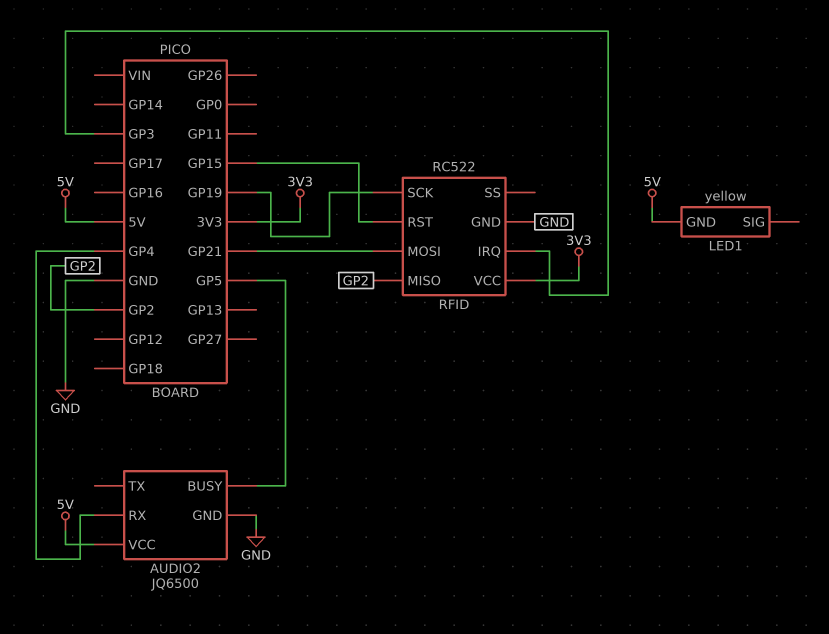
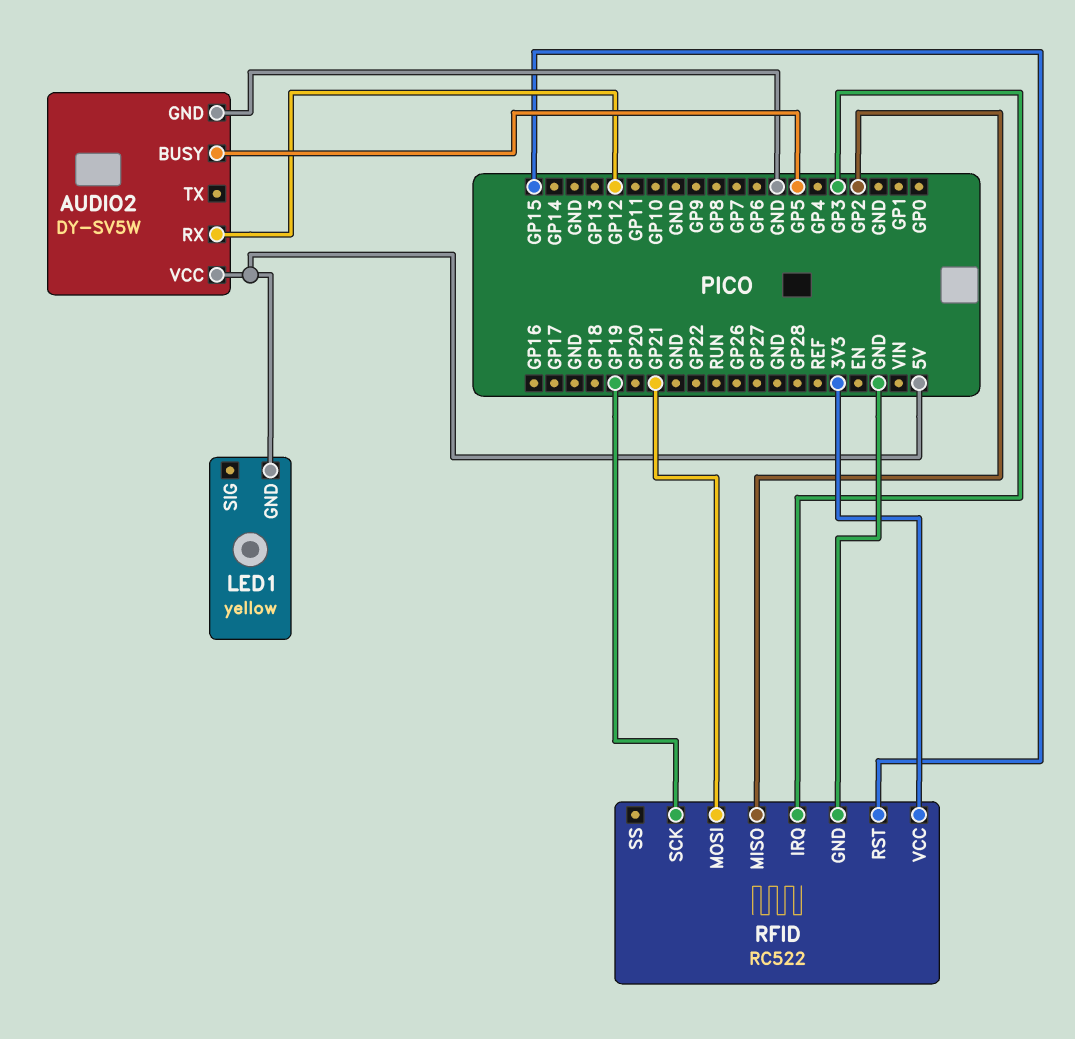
AUDIO2: JQ6500 -> DY-SV5W
AUDIO2 pin RX: GP4 -> GP12

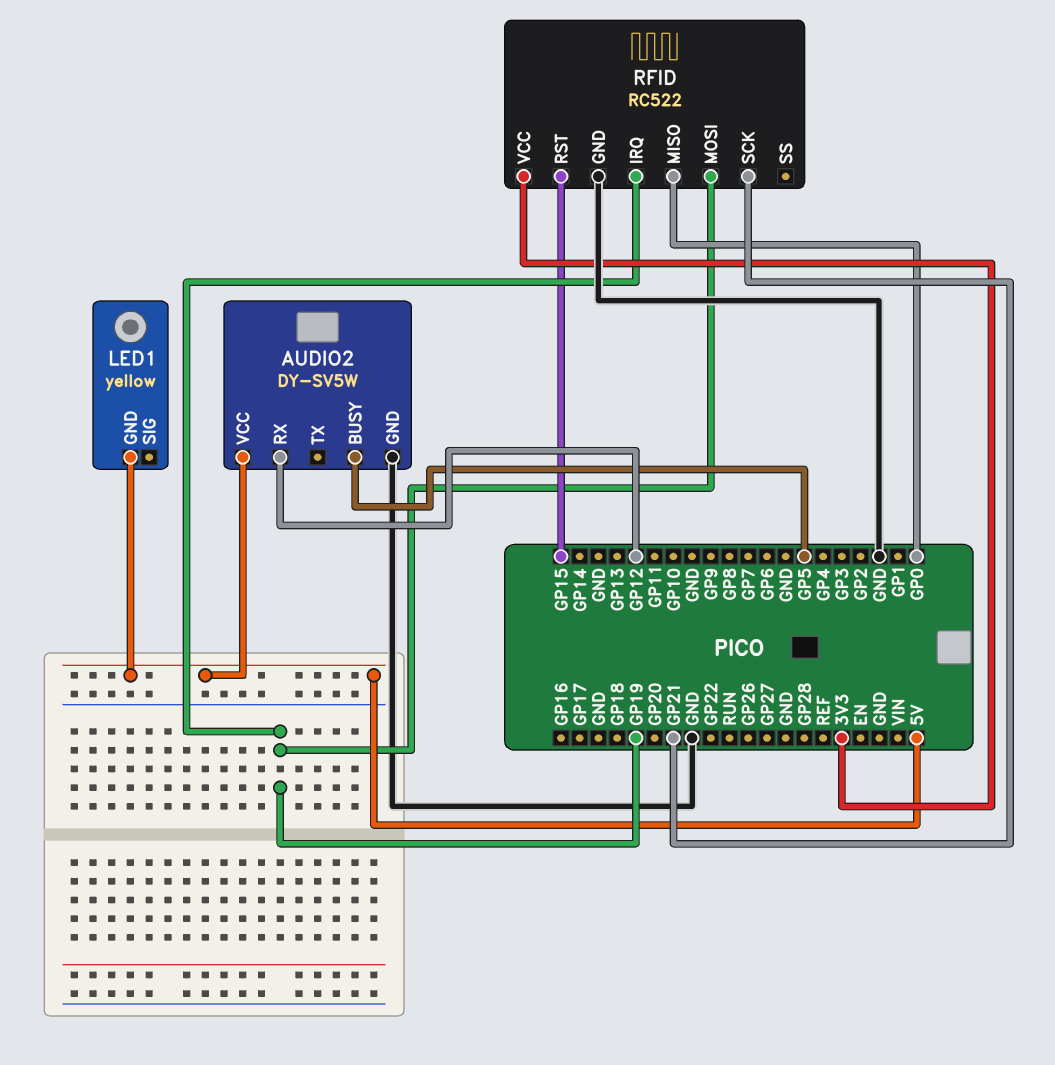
RFID pin IRQ: GP3 -> GP19
RFID pin MISO: GP2 -> GP0
RFID pin MOSI: GP21 -> GP19
RFID pin SCK: GP19 -> GP21

